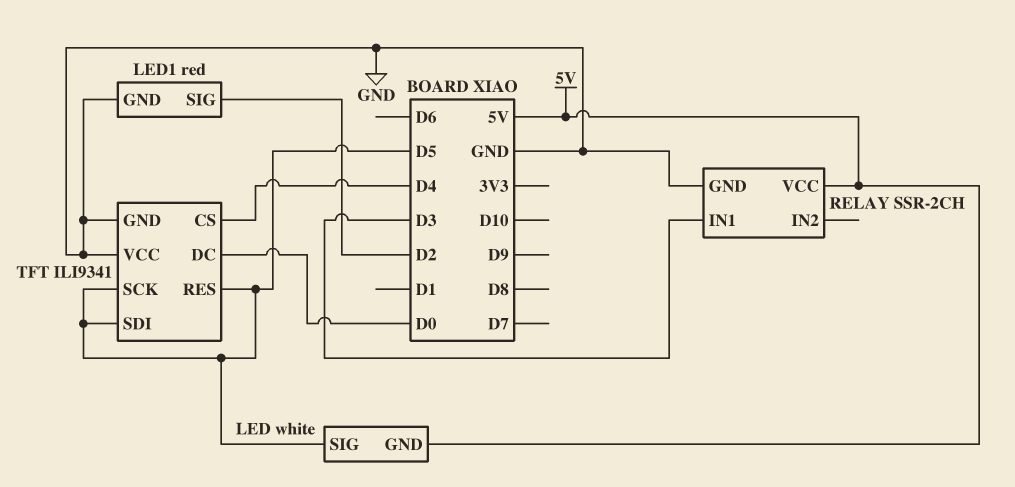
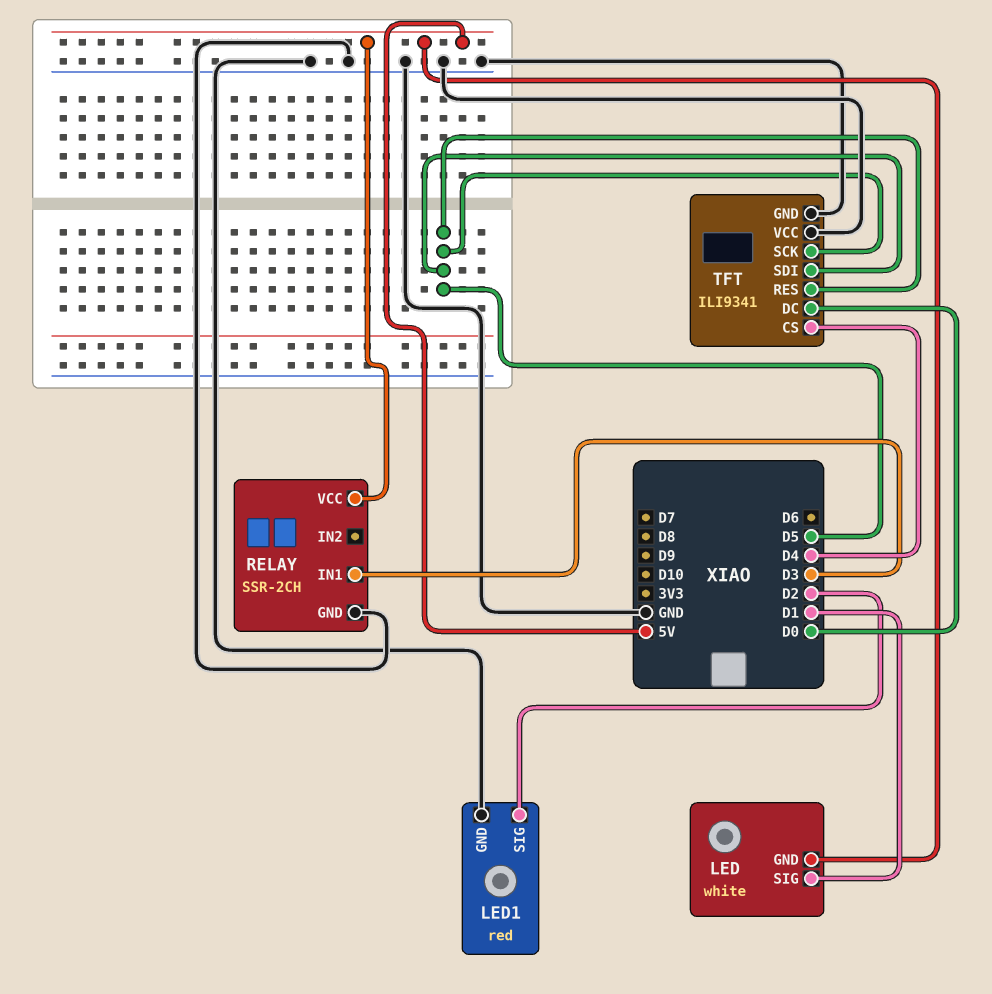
LED pin SIG: D5 -> D1

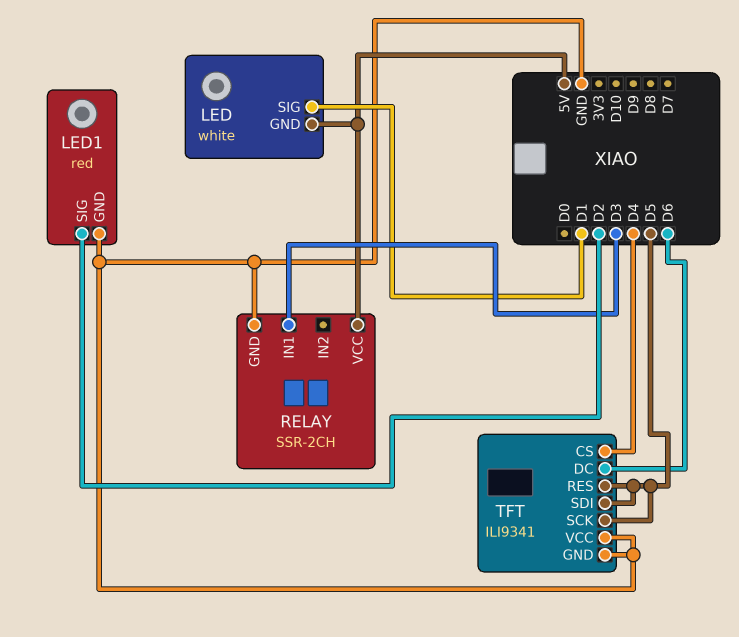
TFT pin DC: D0 -> D6

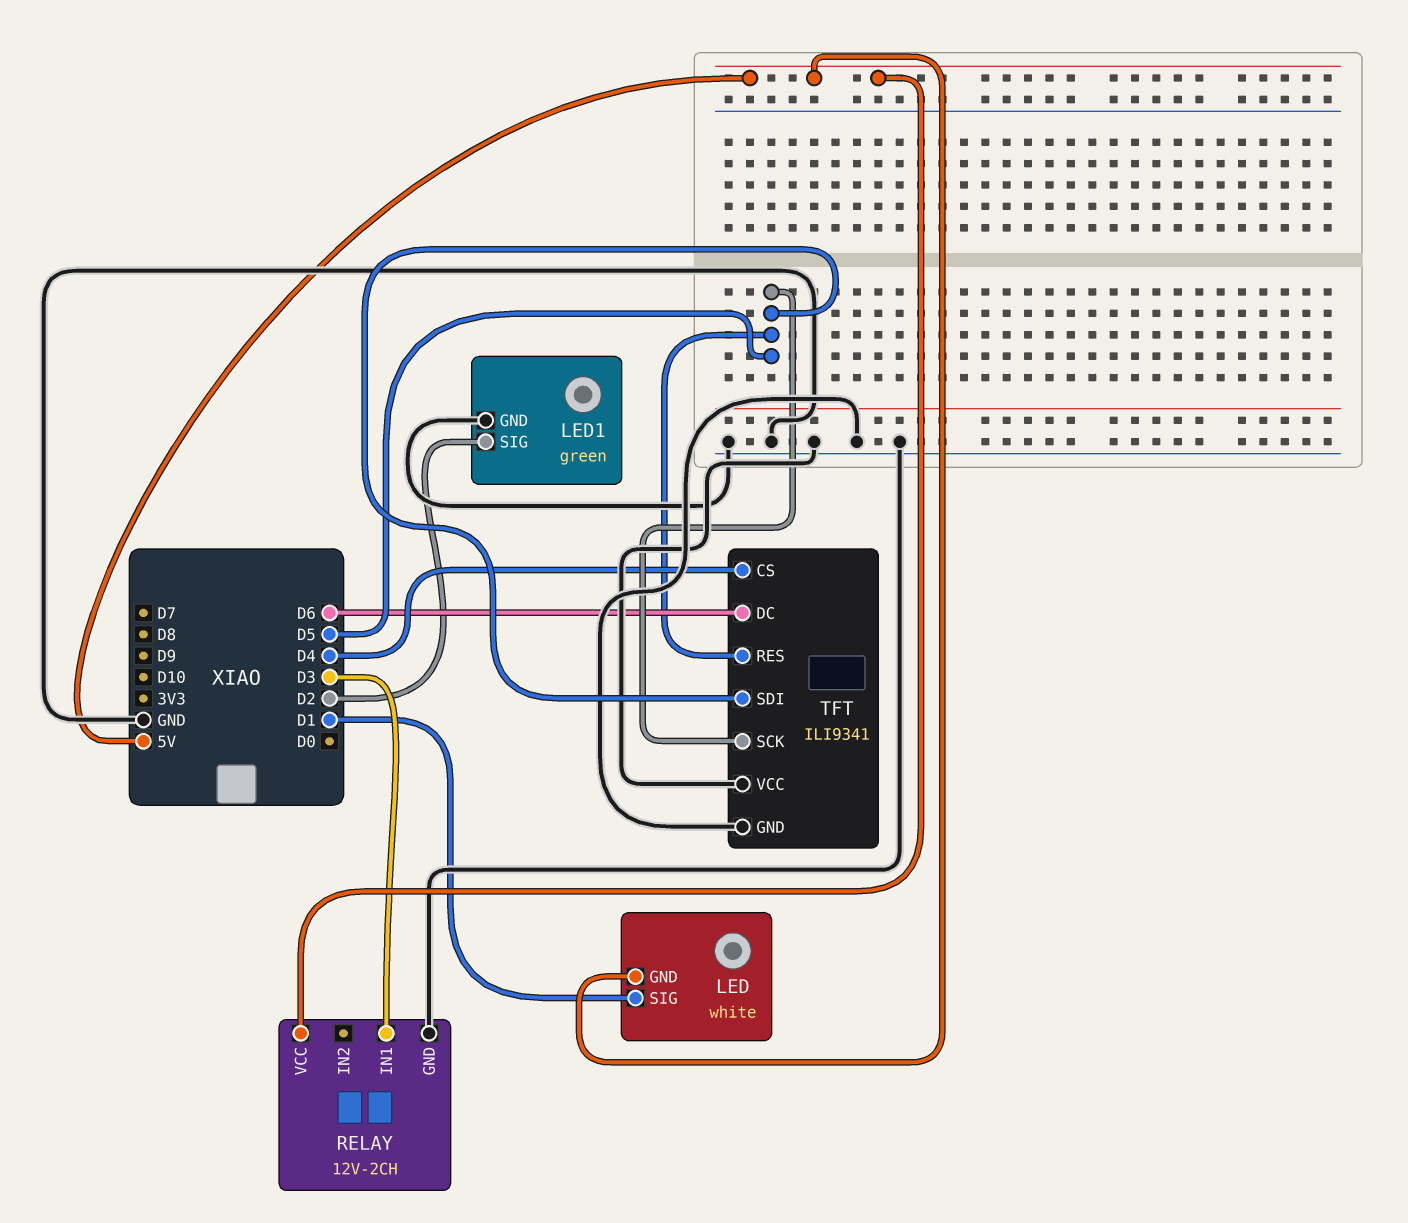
LED1: red -> green
RELAY: SSR-2CH -> 12V-2CH

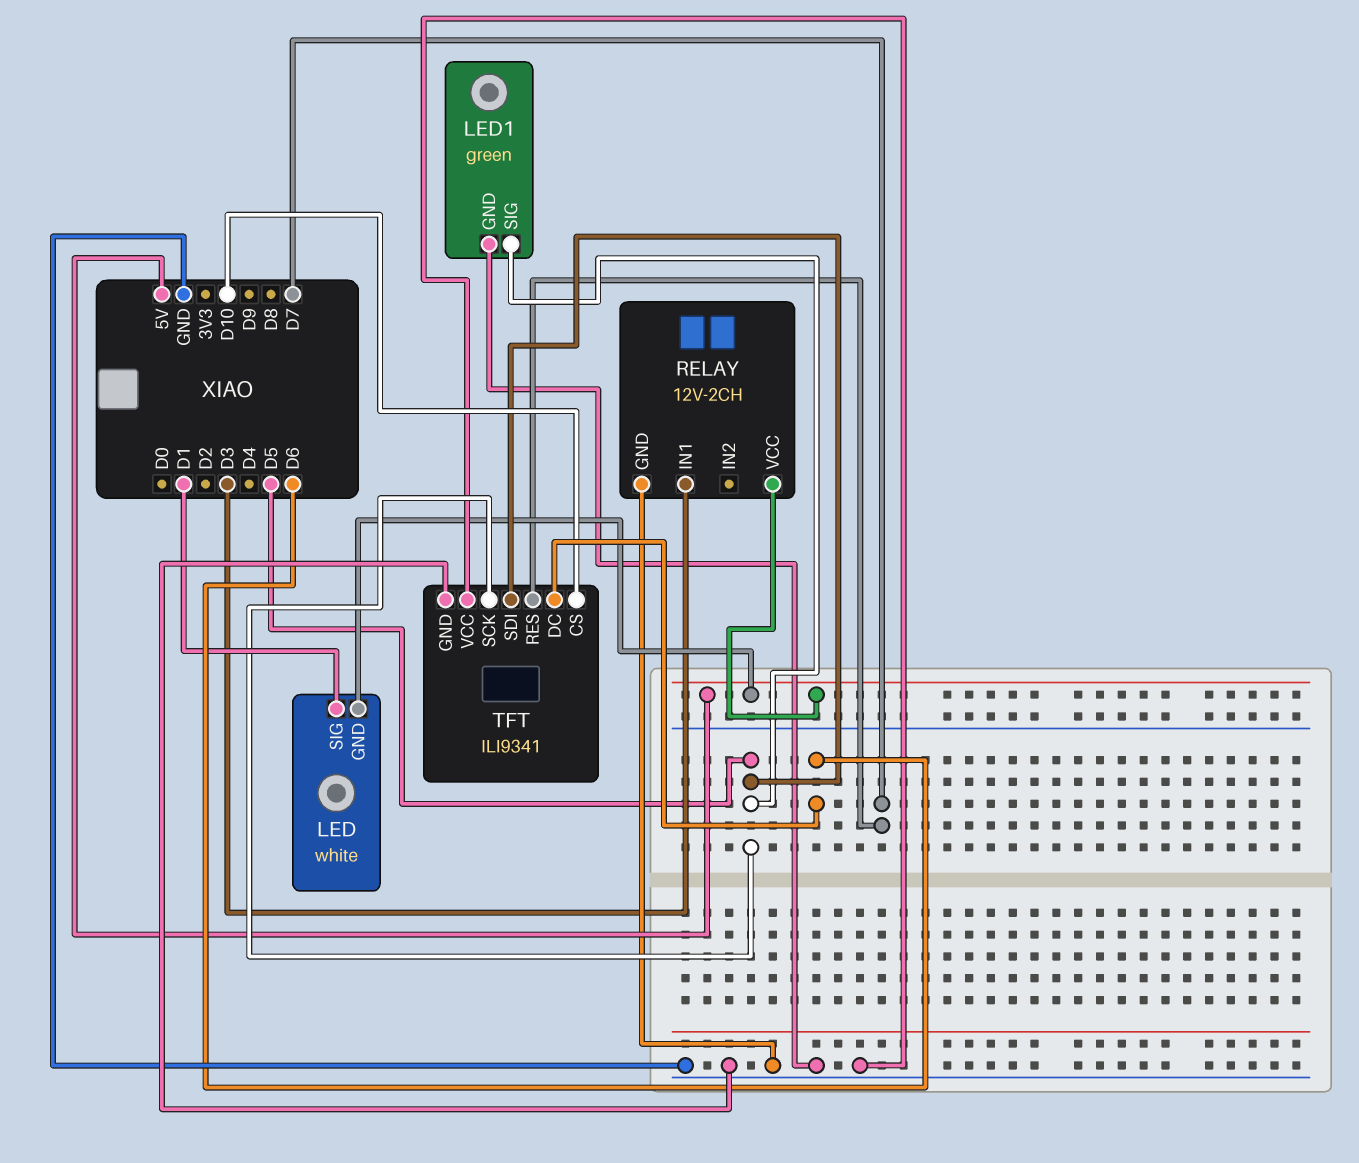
LED1 pin SIG: D2 -> D5
TFT pin CS: D4 -> D10
TFT pin RES: D5 -> D7

